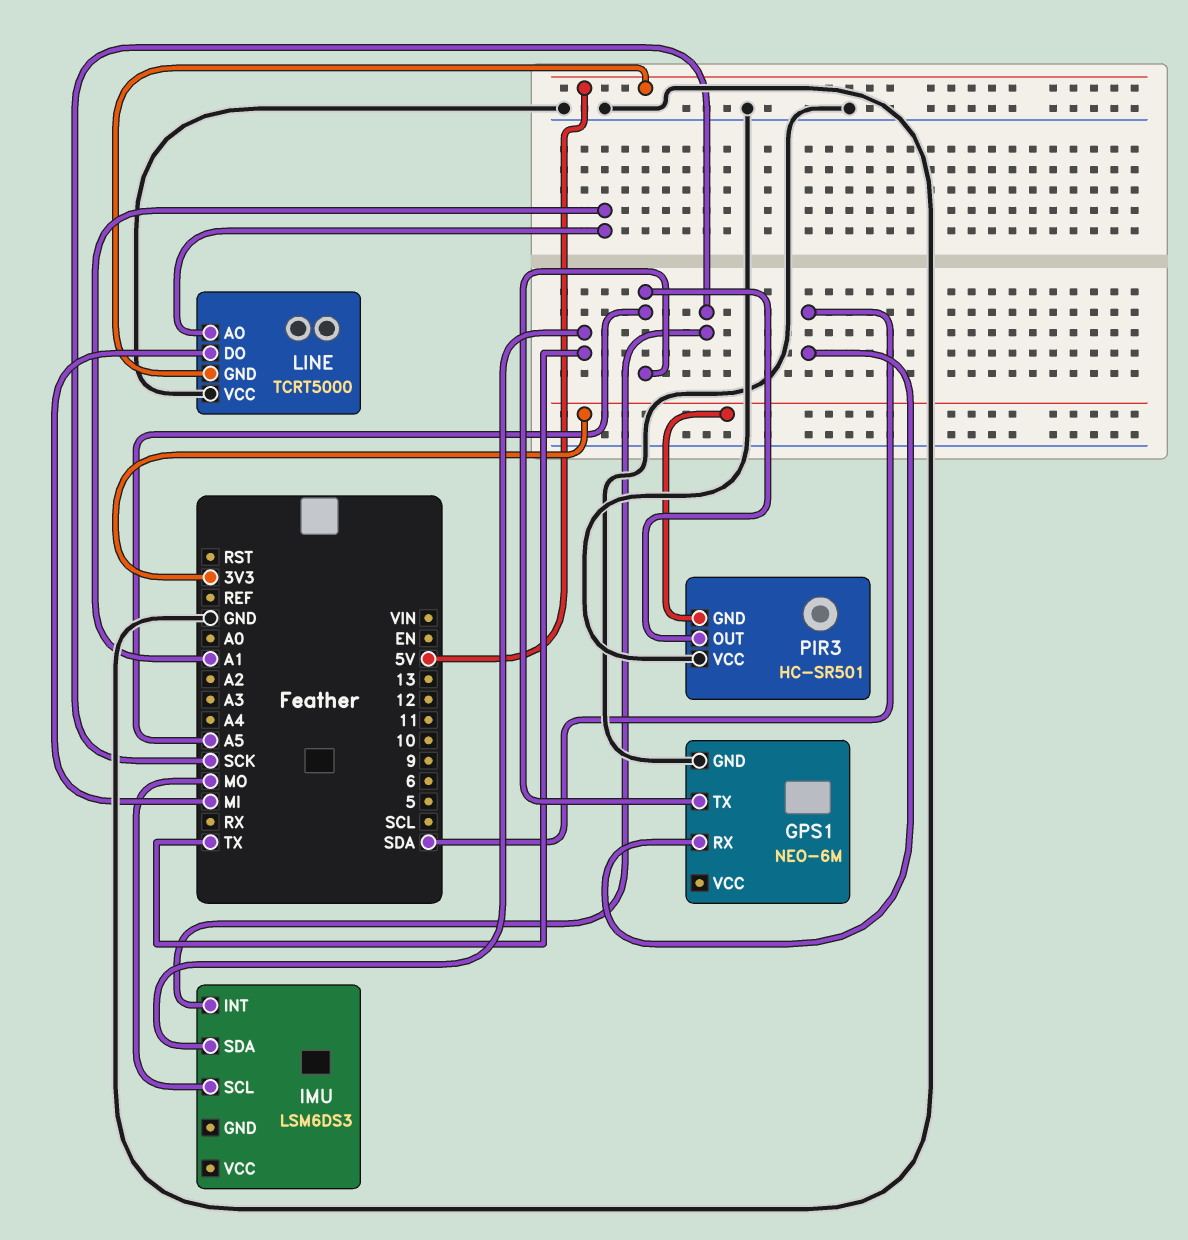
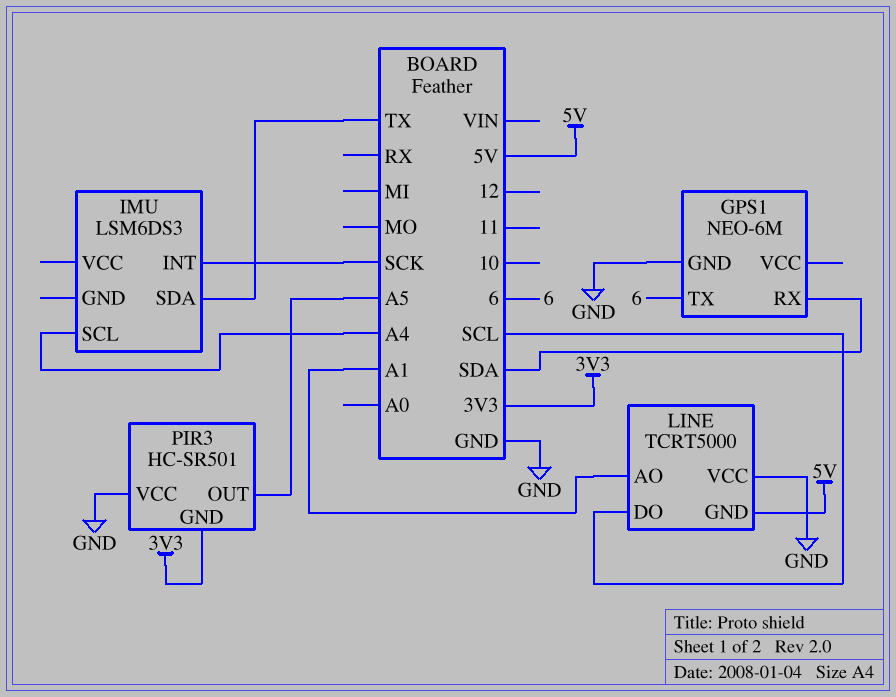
GPS1 pin TX: A5 -> 6
IMU pin SCL: MO -> A4
LINE pin DO: MI -> SCL

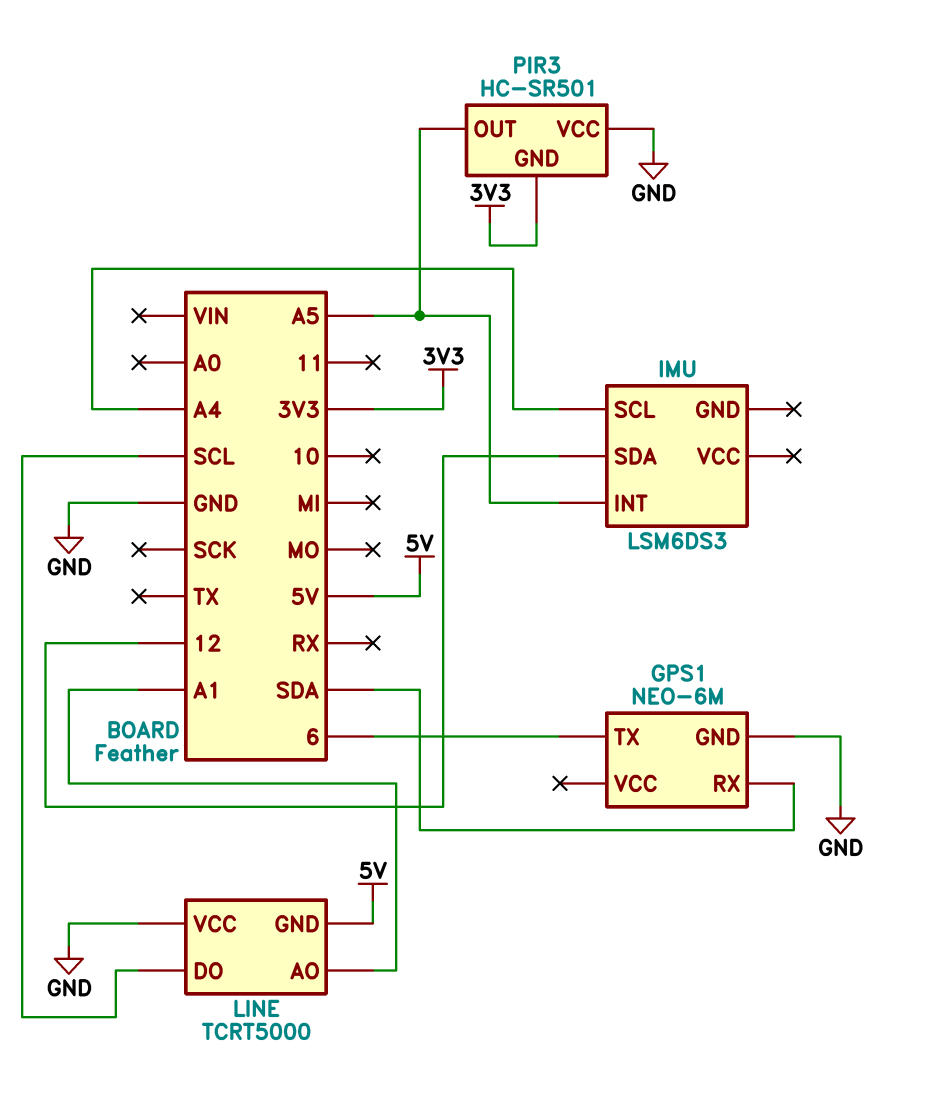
IMU pin INT: SCK -> A5
IMU pin SDA: TX -> 12

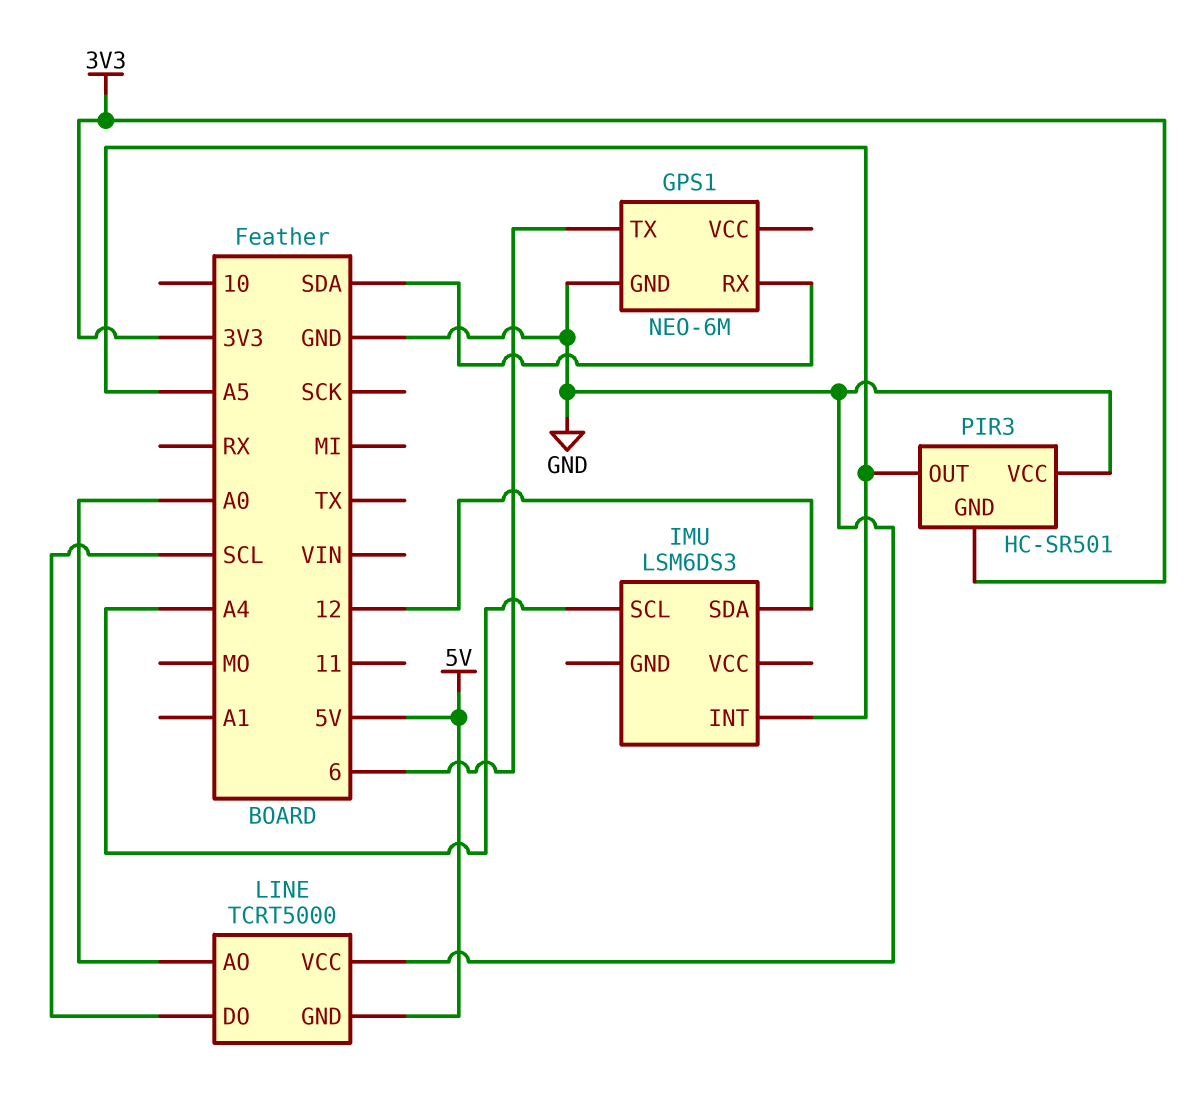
LINE pin AO: A1 -> A0

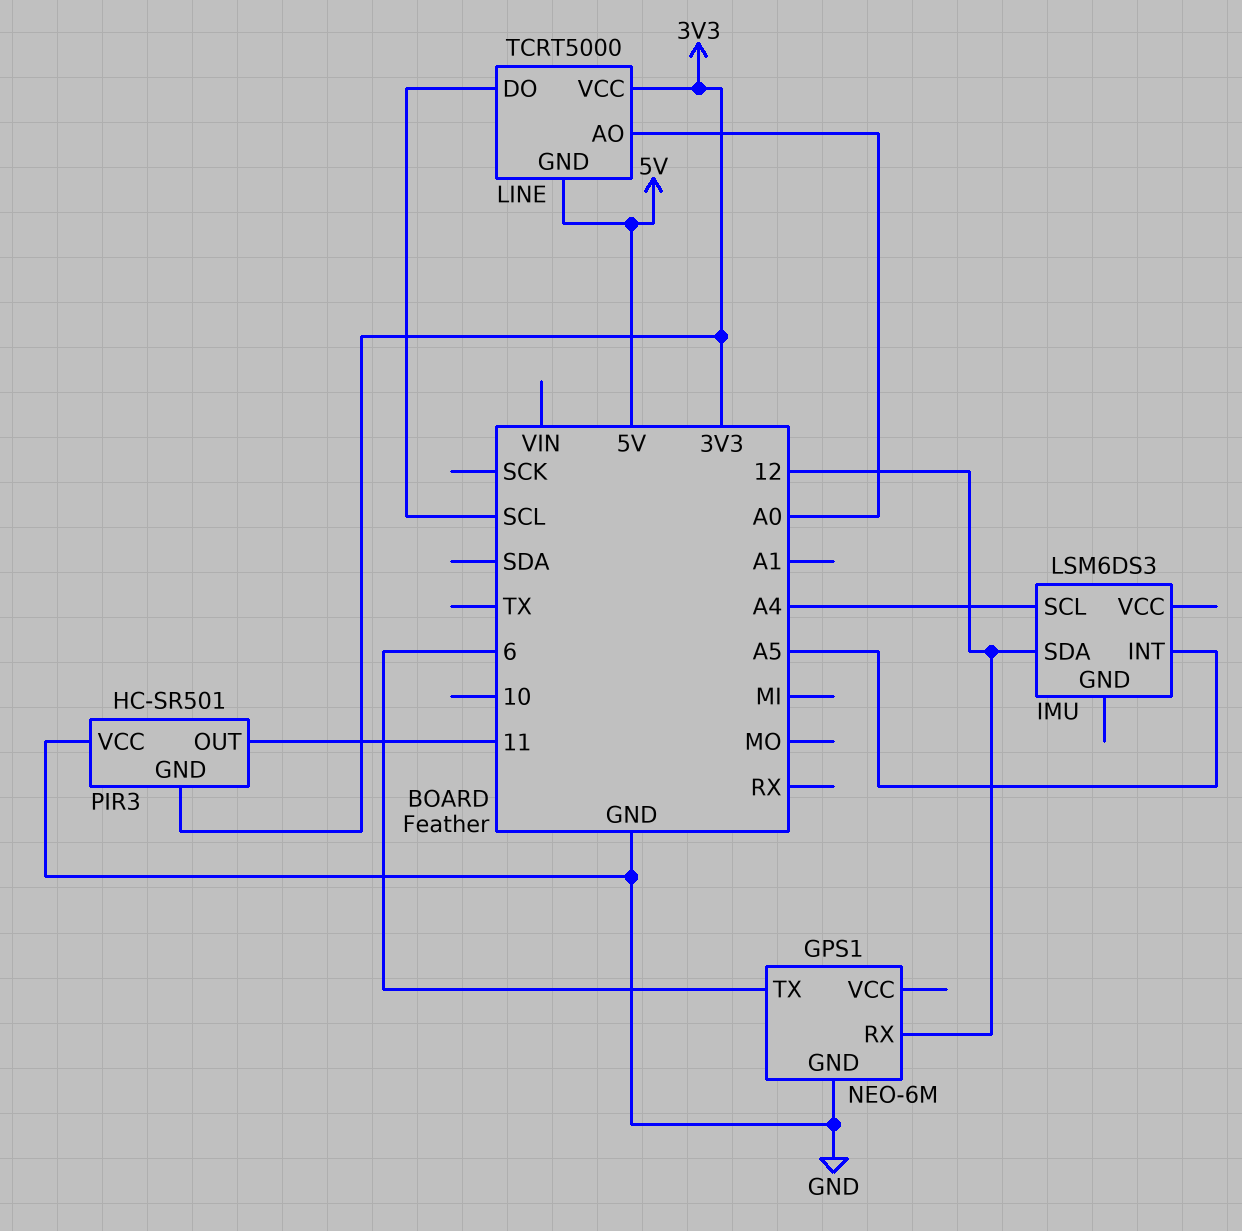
GPS1 pin RX: SDA -> 12
LINE pin VCC: GND -> 3V3
PIR3 pin OUT: A5 -> 11

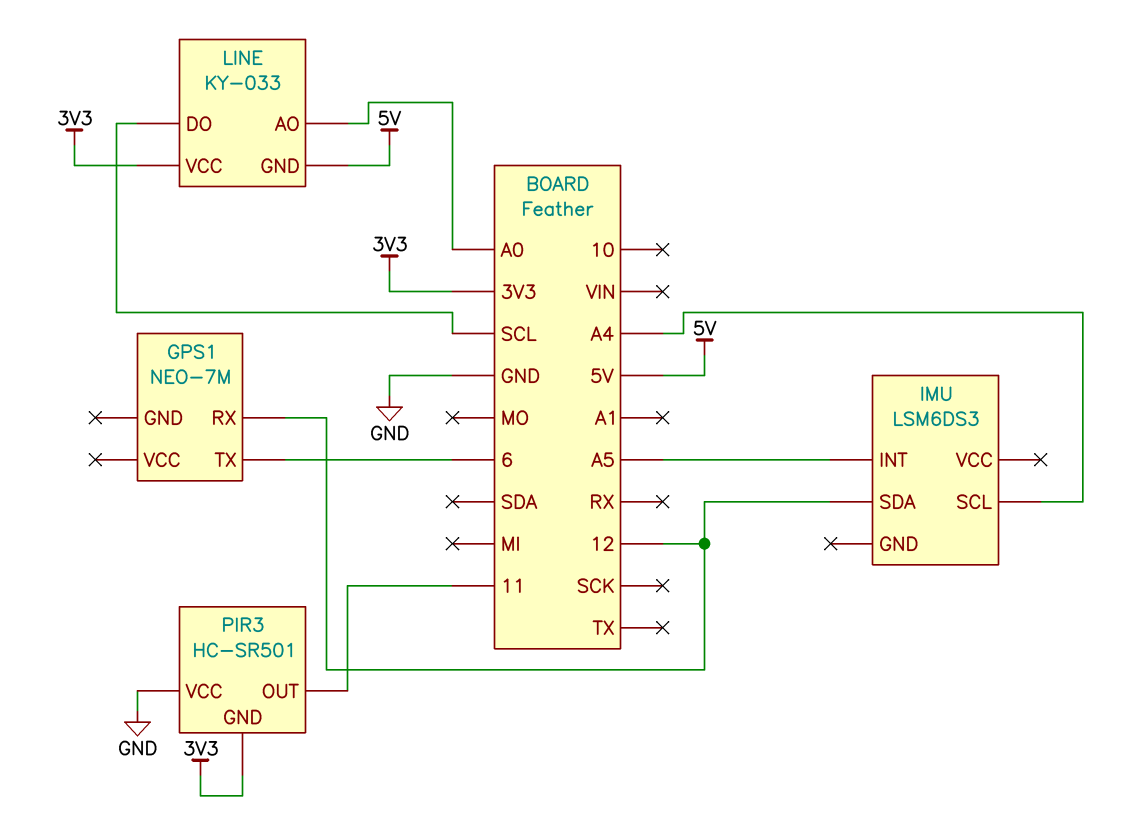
GPS1: NEO-6M -> NEO-7M
GPS1 pin GND: GND -> none
LINE: TCRT5000 -> KY-033

